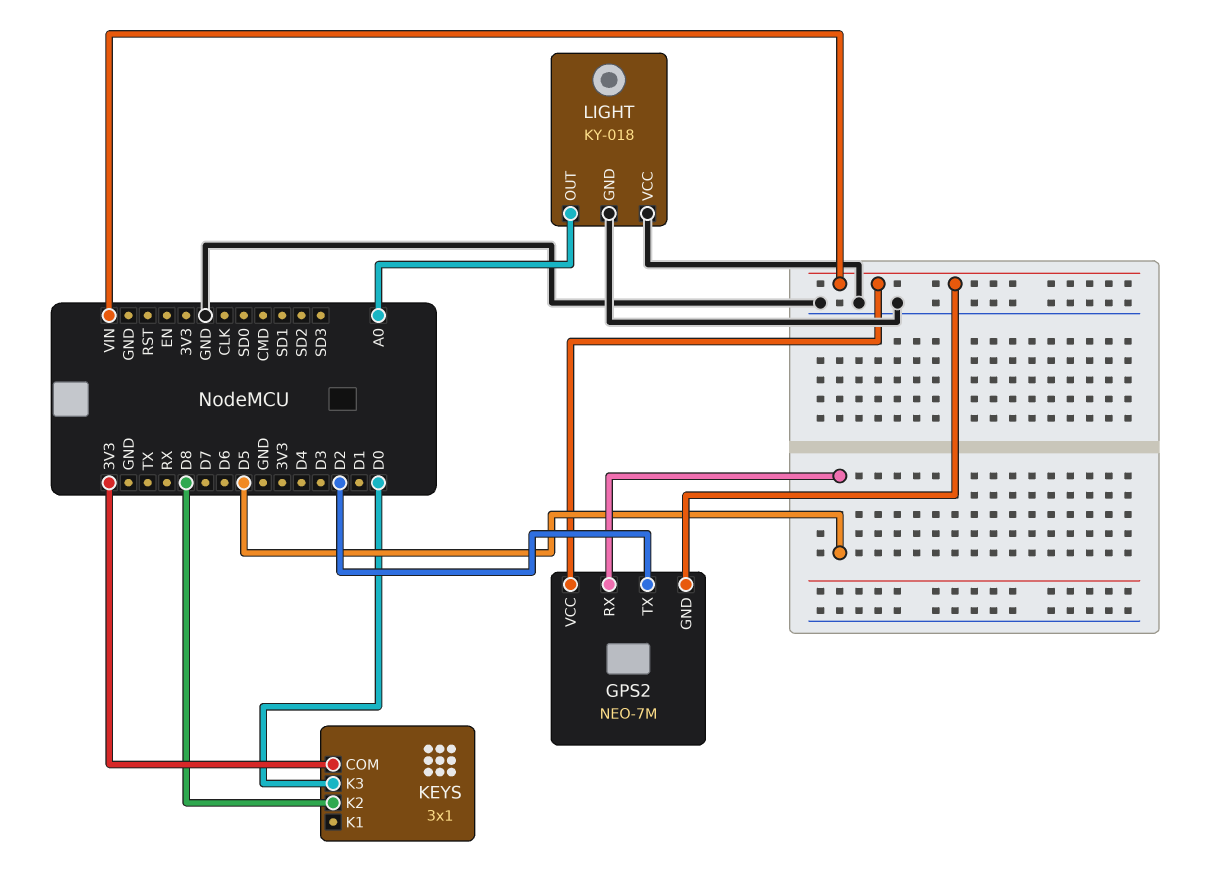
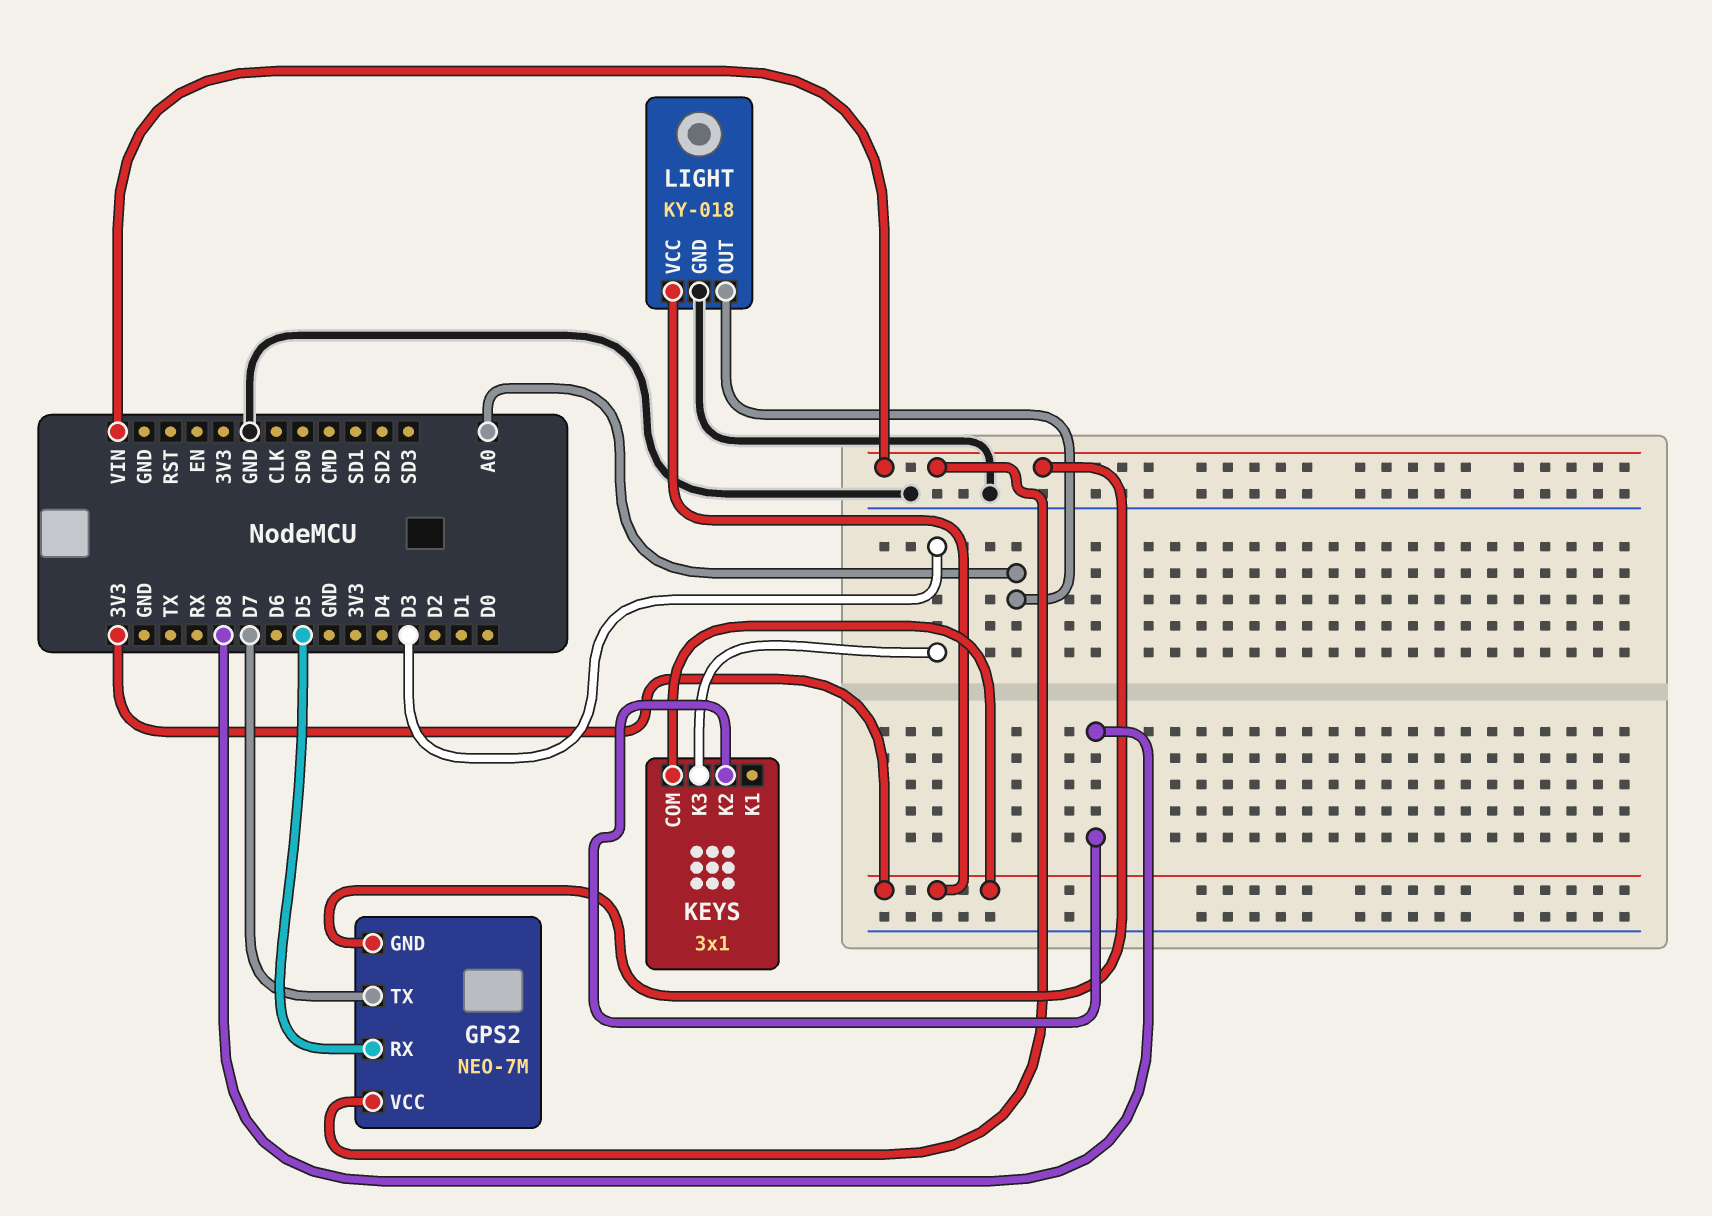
GPS2 pin TX: D2 -> D7
KEYS pin K3: D0 -> D3
LIGHT pin VCC: GND -> 3V3

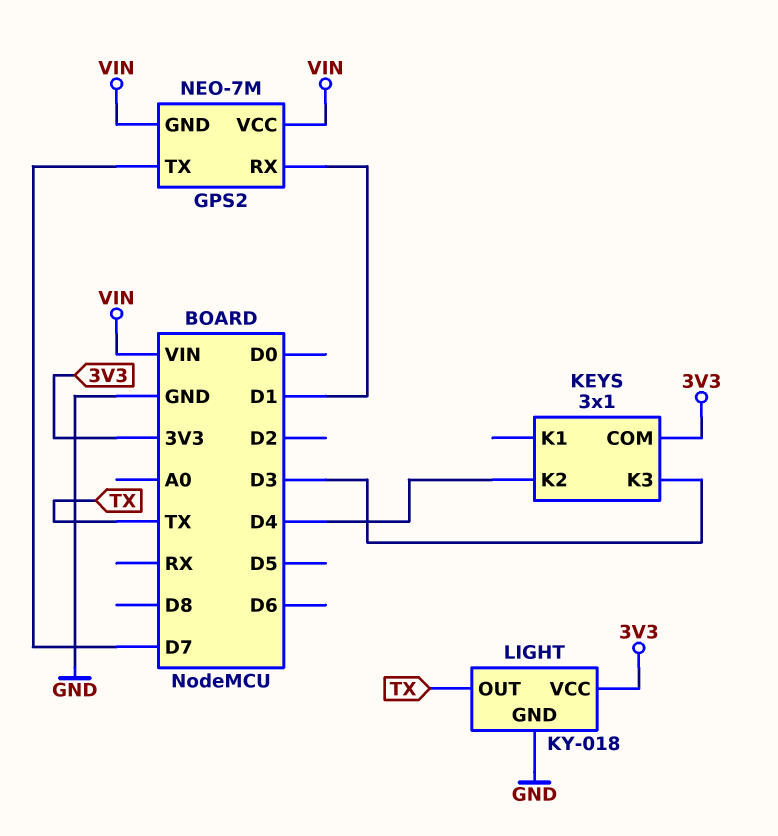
GPS2 pin RX: D5 -> D1
KEYS pin K2: D8 -> D4
LIGHT pin OUT: A0 -> TX

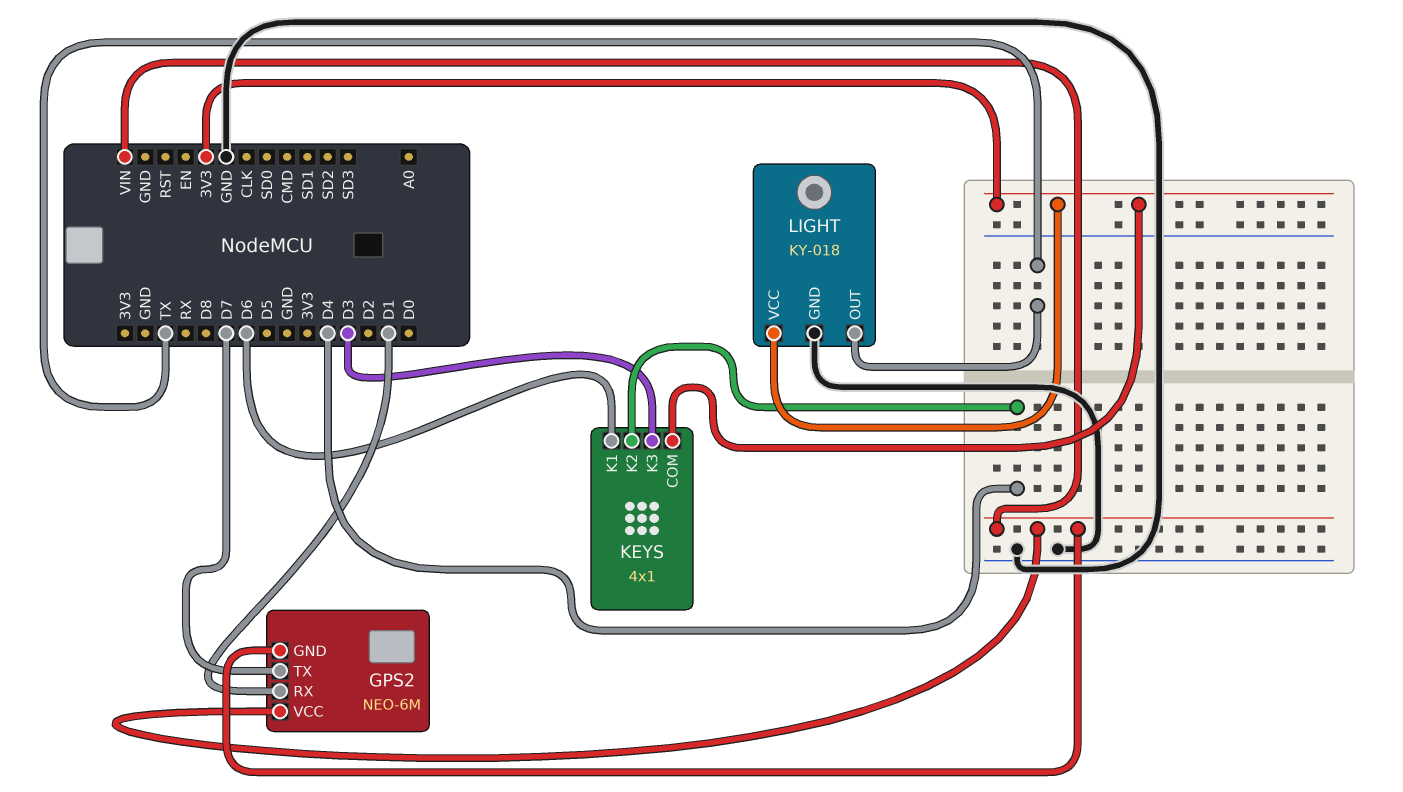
GPS2: NEO-7M -> NEO-6M
KEYS: 3x1 -> 4x1
KEYS pin K1: none -> D6

